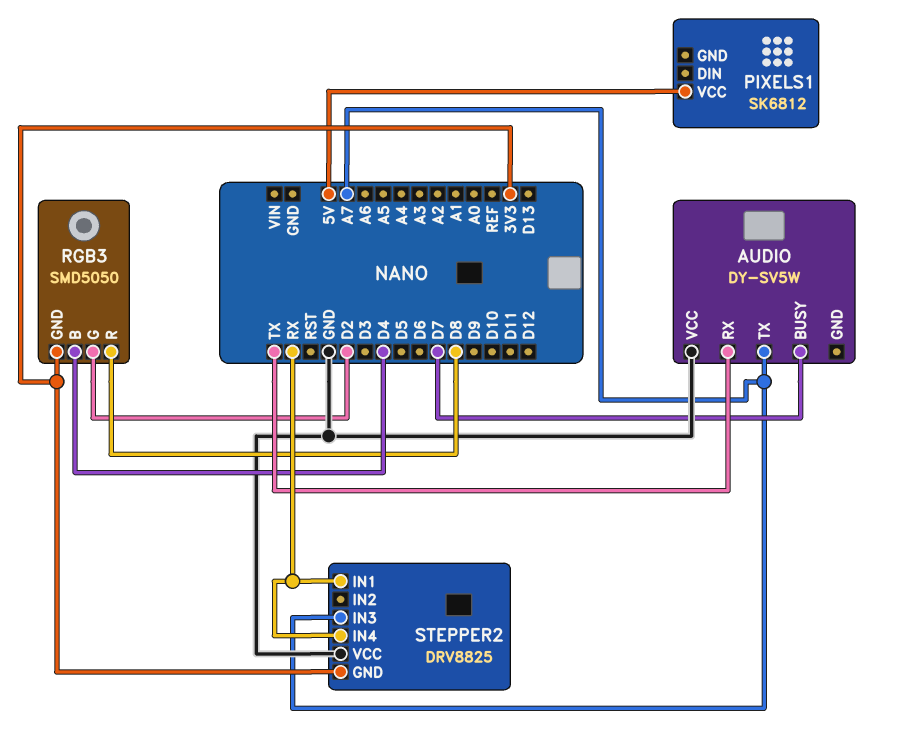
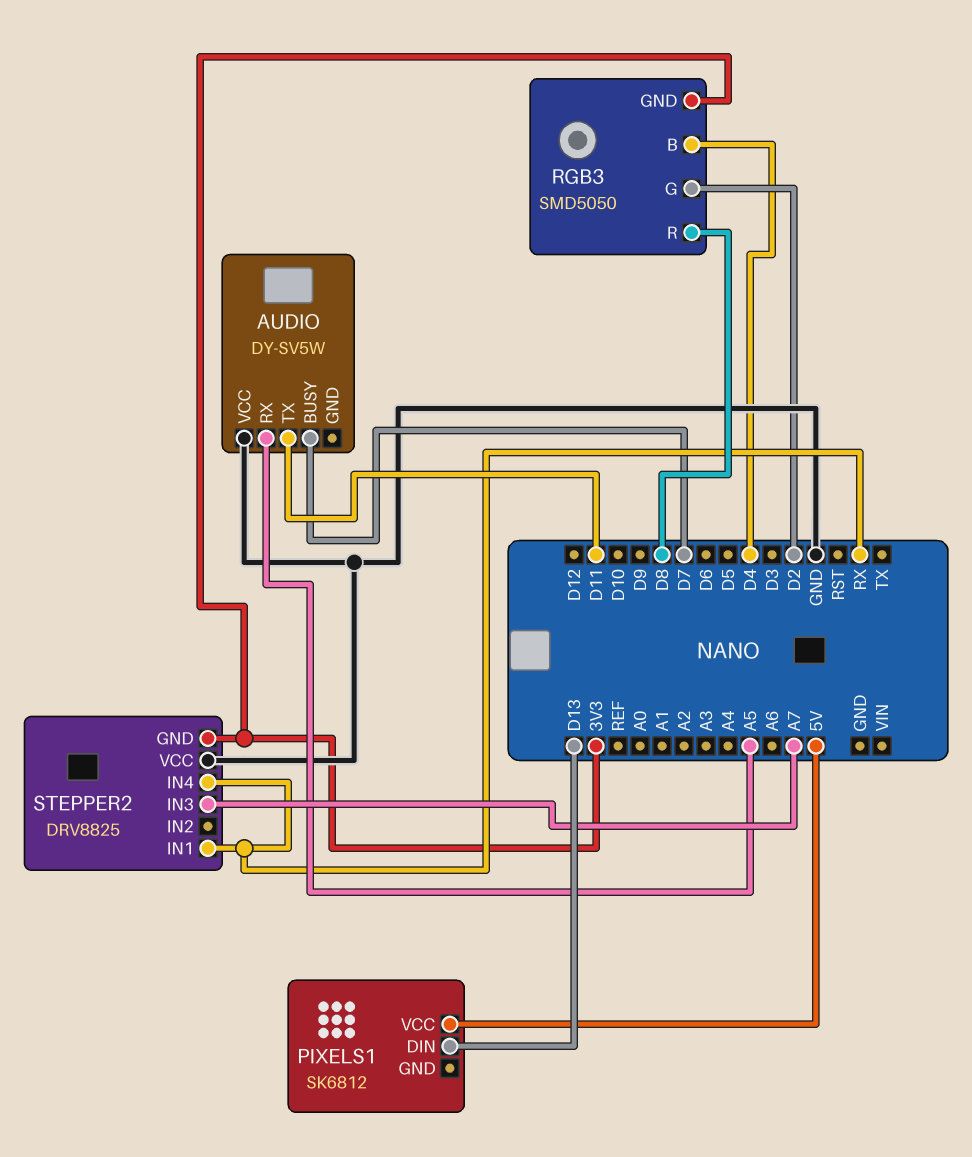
AUDIO pin RX: TX -> A5
AUDIO pin TX: A7 -> D11
PIXELS1 pin DIN: none -> D13

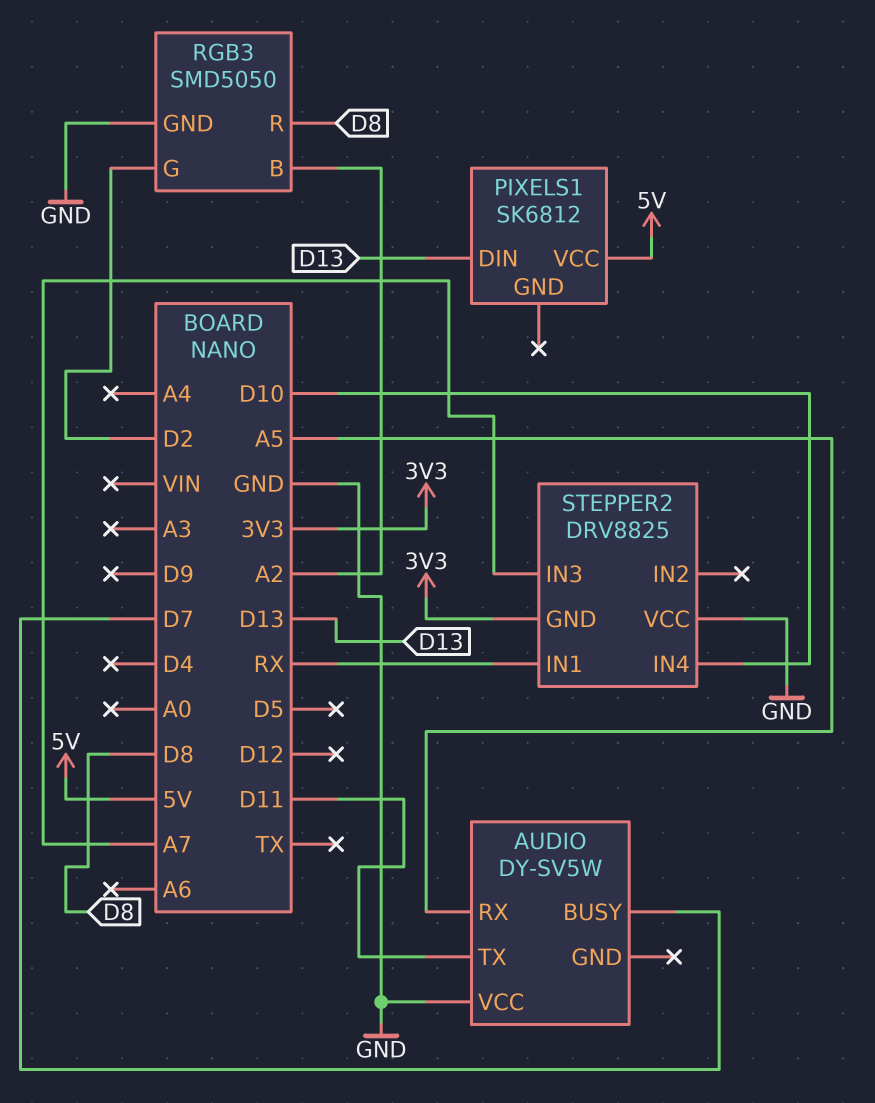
RGB3 pin B: D4 -> A2
RGB3 pin GND: 3V3 -> GND
STEPPER2 pin IN4: RX -> D10

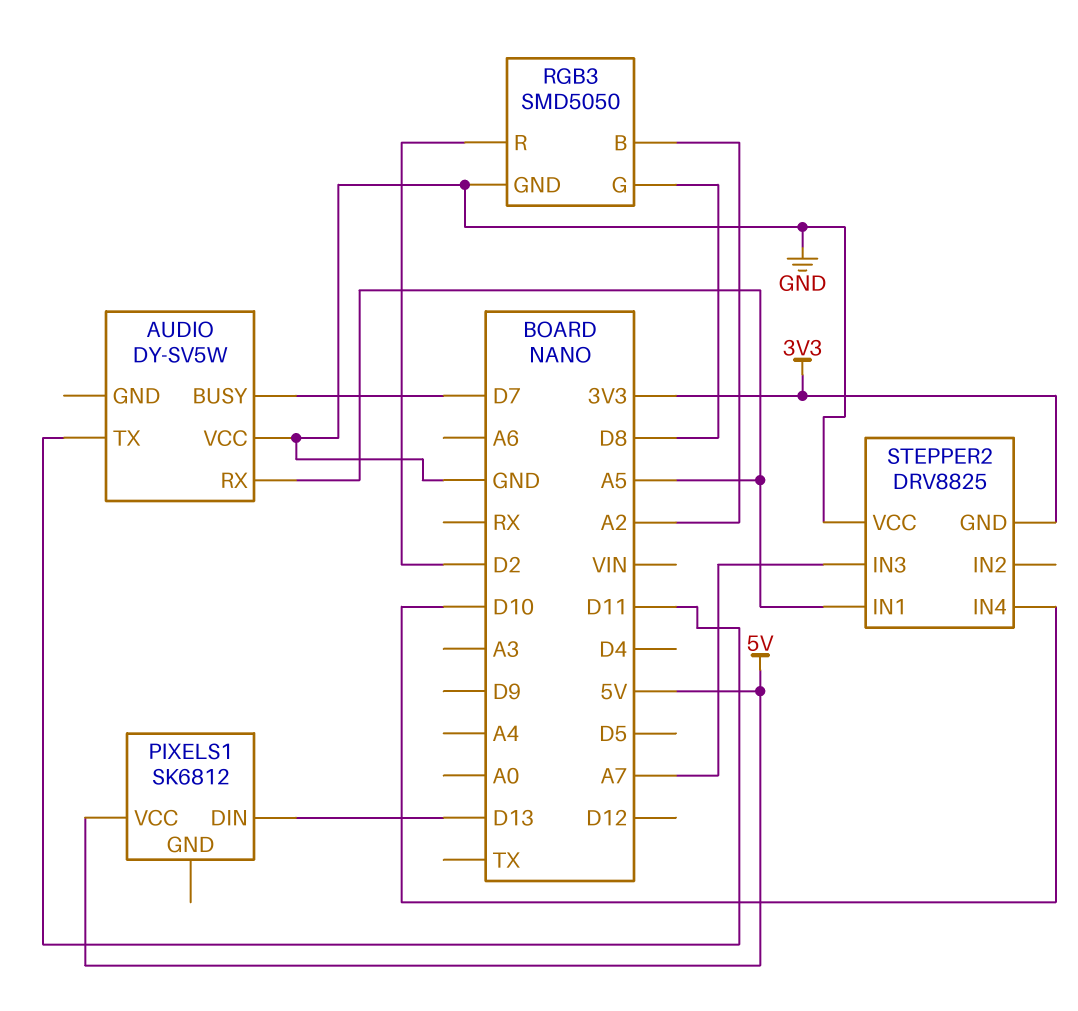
RGB3 pin G: D2 -> D8
RGB3 pin R: D8 -> D2
STEPPER2 pin IN1: RX -> A5

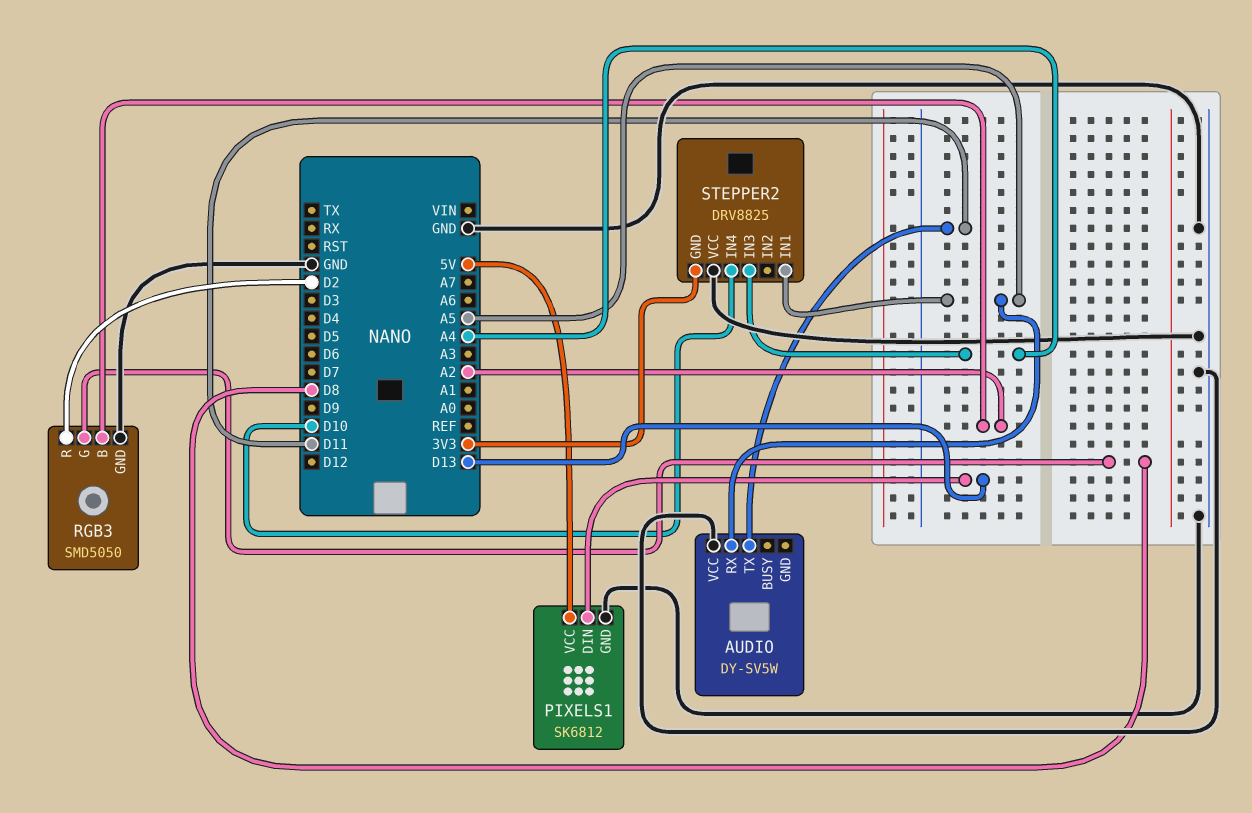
AUDIO pin BUSY: D7 -> none
PIXELS1 pin GND: none -> GND
STEPPER2 pin IN3: A7 -> A4

